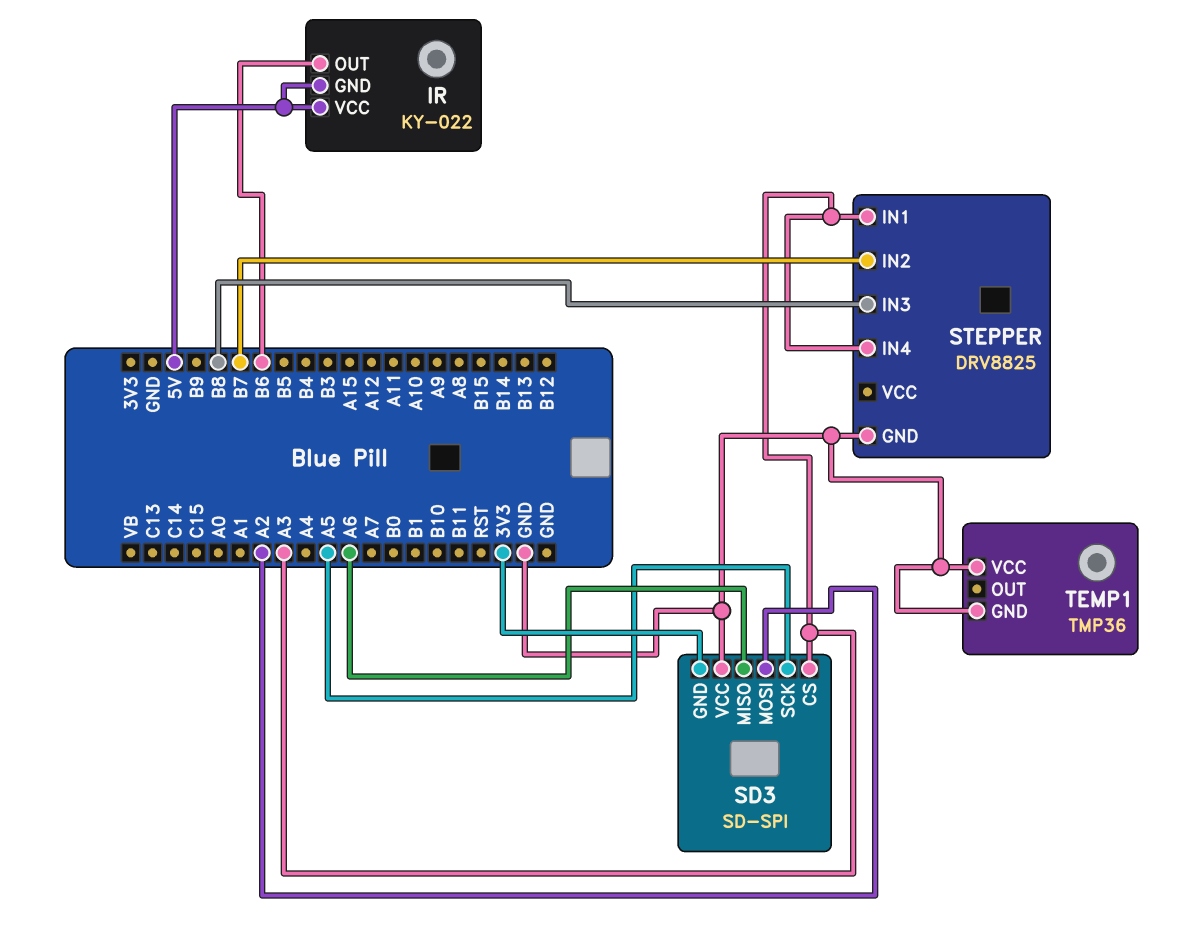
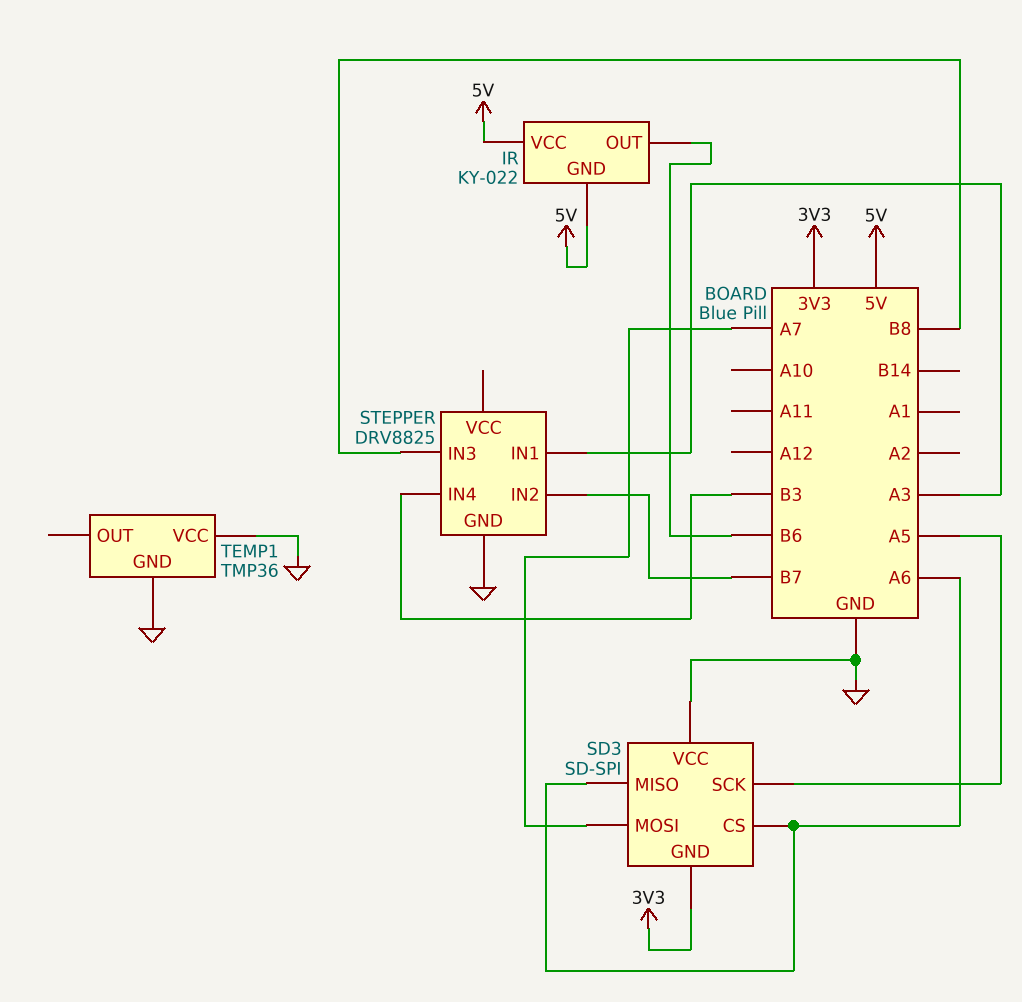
SD3 pin CS: A3 -> A6
SD3 pin MOSI: A2 -> A7
STEPPER pin IN4: A3 -> B3

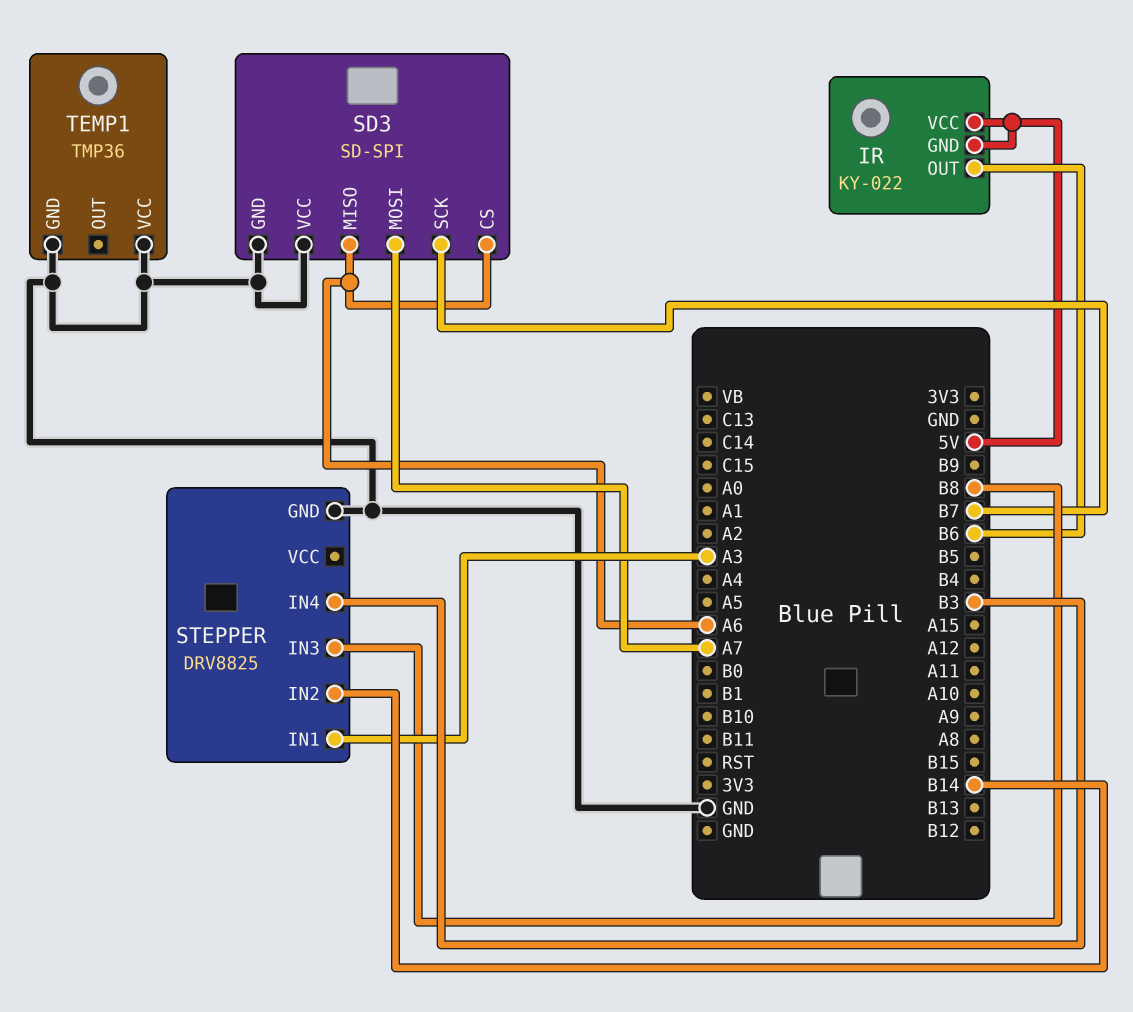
SD3 pin GND: 3V3 -> GND
SD3 pin SCK: A5 -> B7
STEPPER pin IN2: B7 -> B14

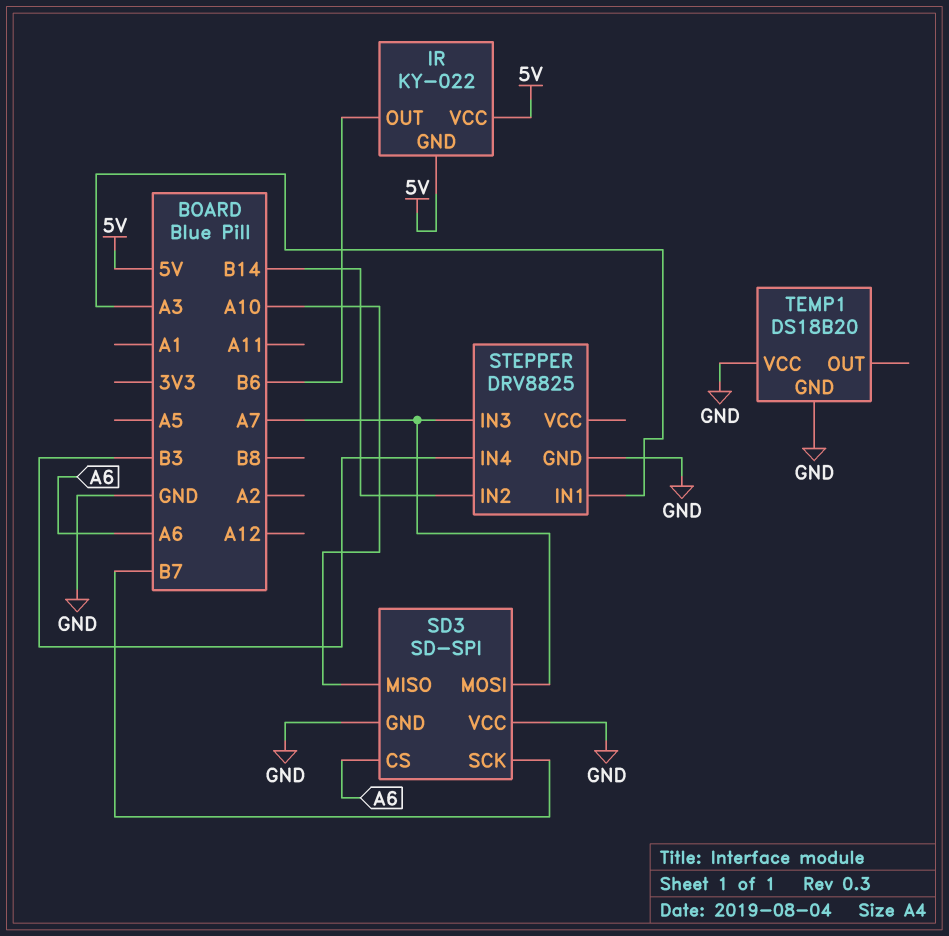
SD3 pin MISO: A6 -> A10
STEPPER pin IN3: B8 -> A7
TEMP1: TMP36 -> DS18B20

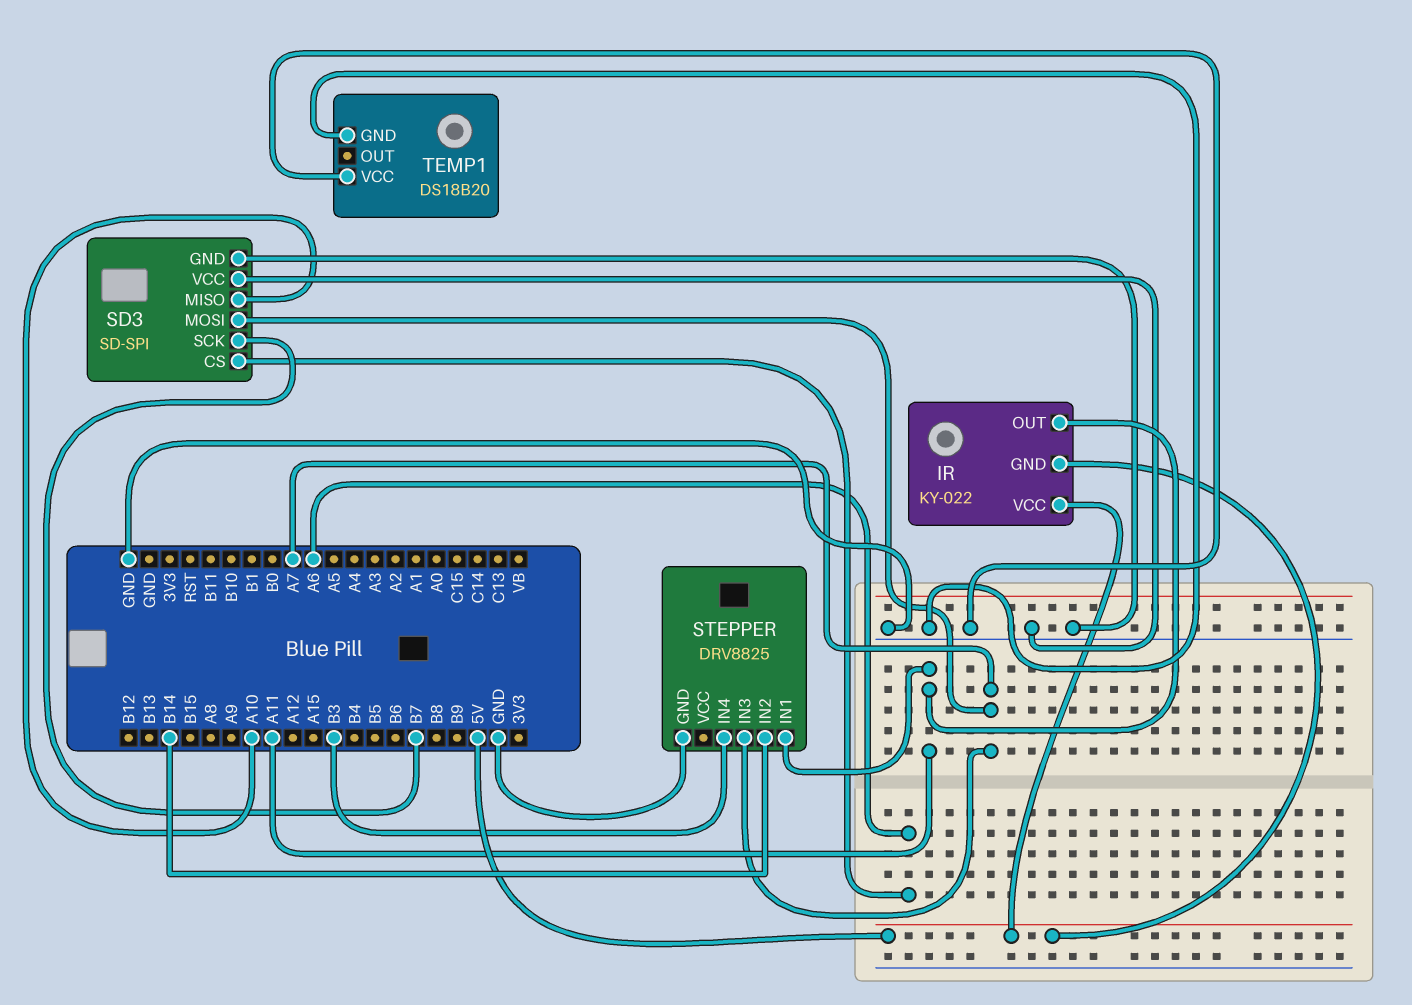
IR pin OUT: B6 -> A11
STEPPER pin IN1: A3 -> A11

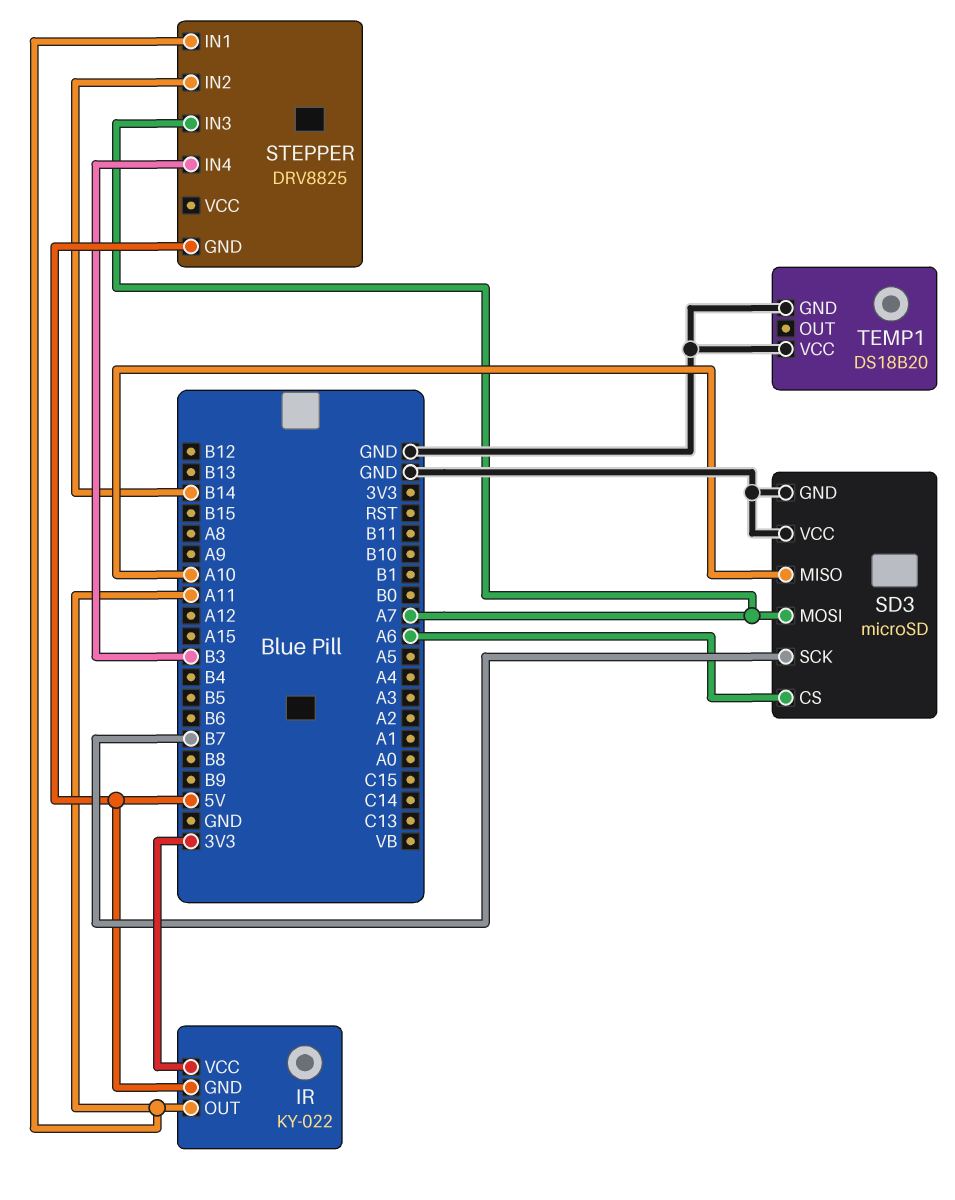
IR pin VCC: 5V -> 3V3
SD3: SD-SPI -> microSD
STEPPER pin GND: GND -> 5V

